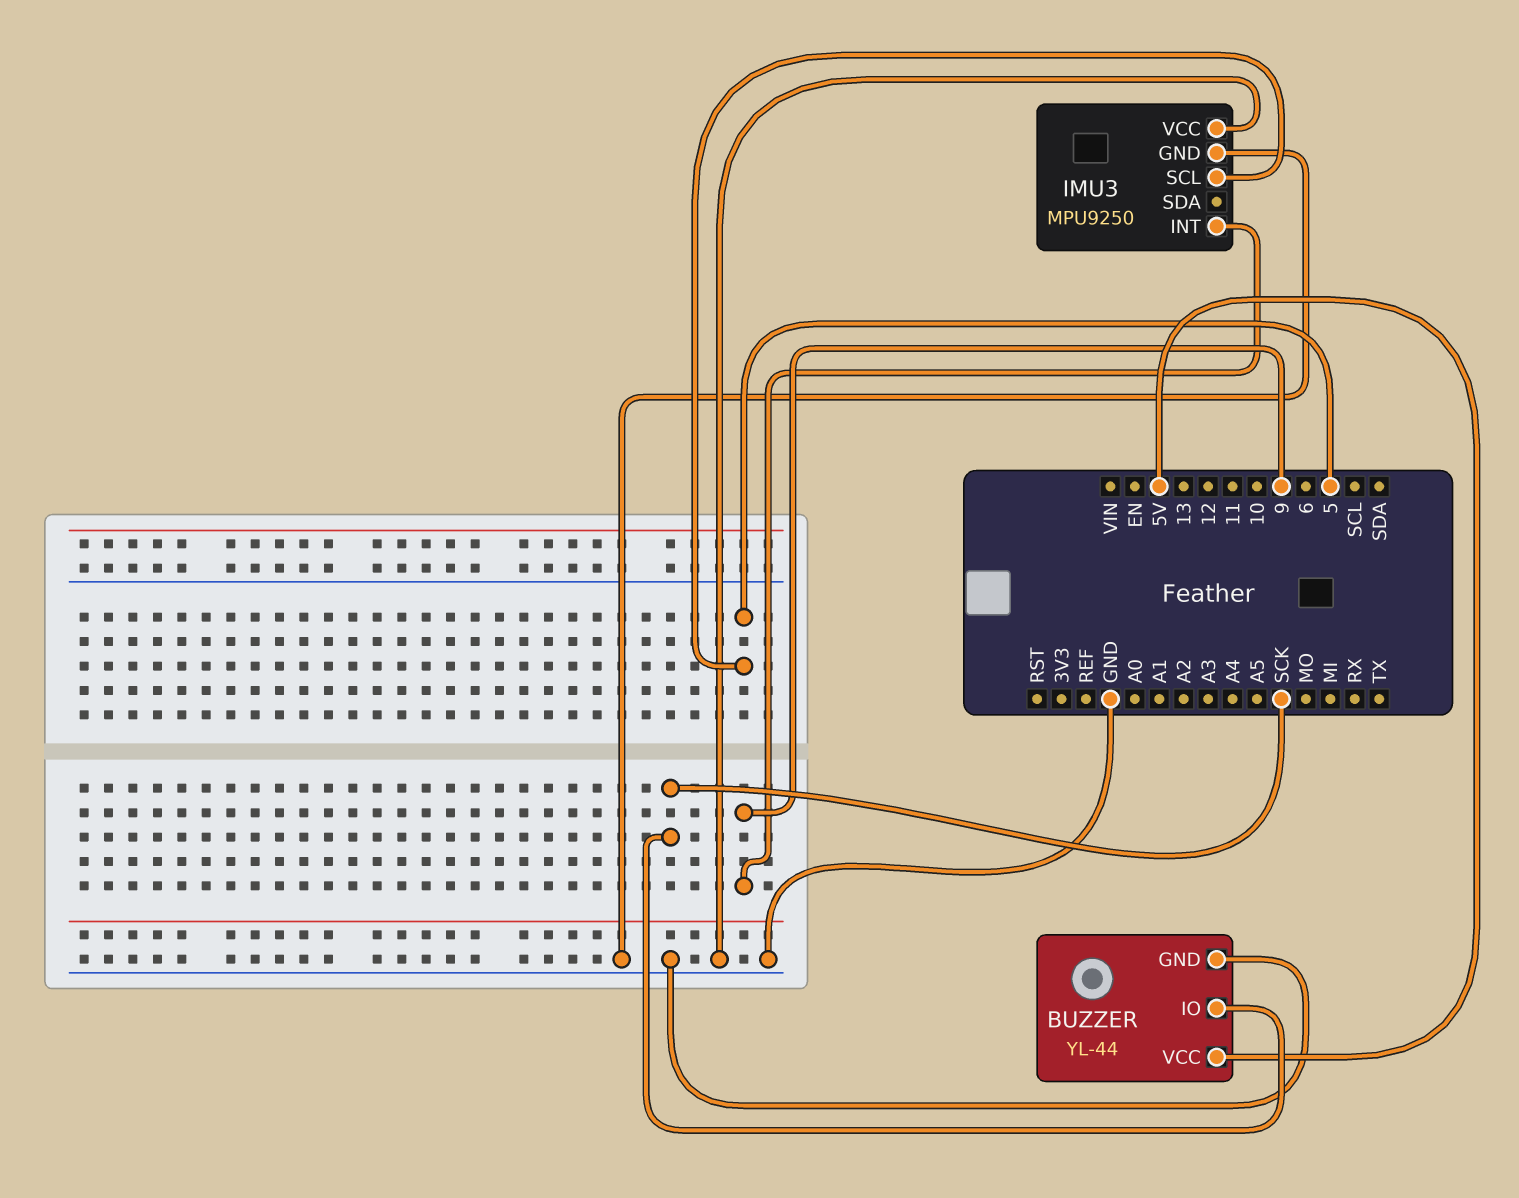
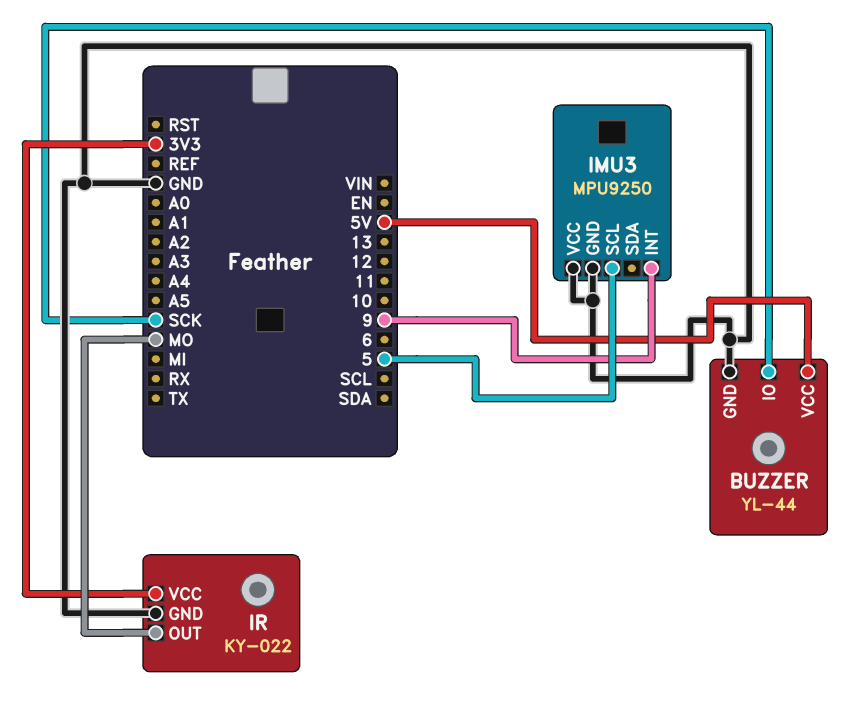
IR: none -> KY-022
IR pin GND: none -> GND
IR pin OUT: none -> MO
IR pin VCC: none -> 3V3

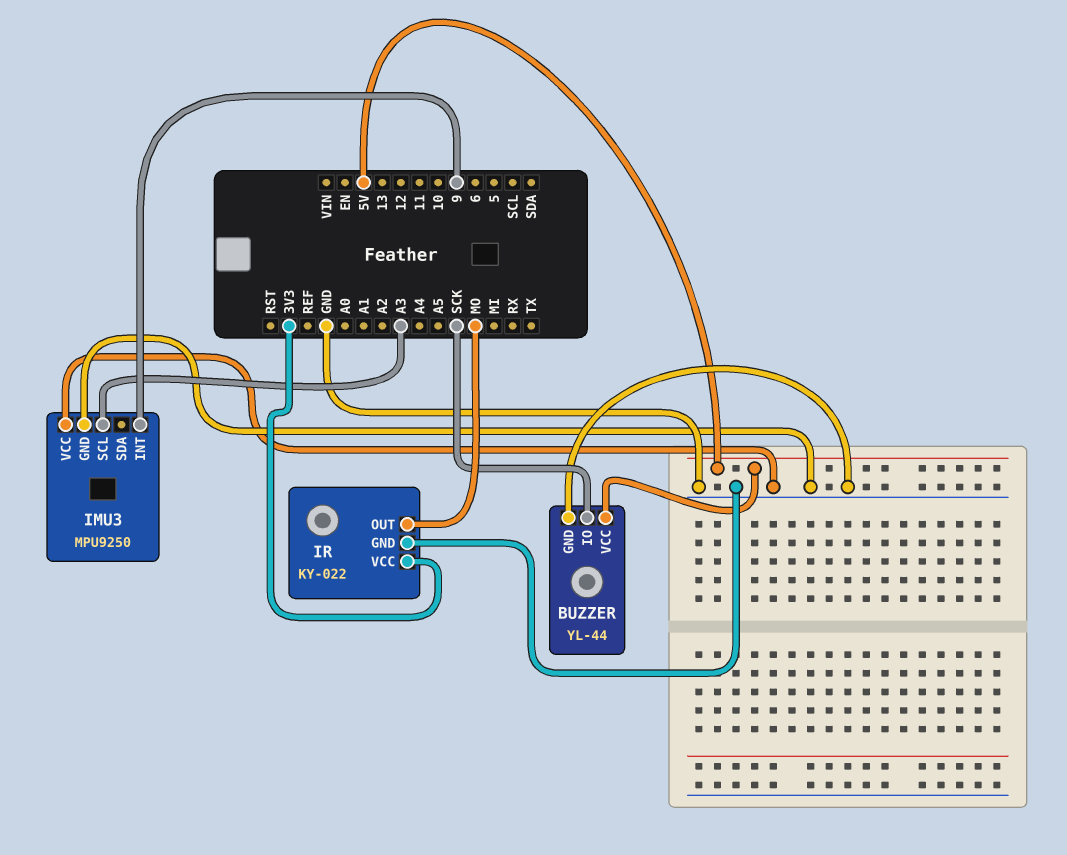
IMU3 pin SCL: 5 -> A3

